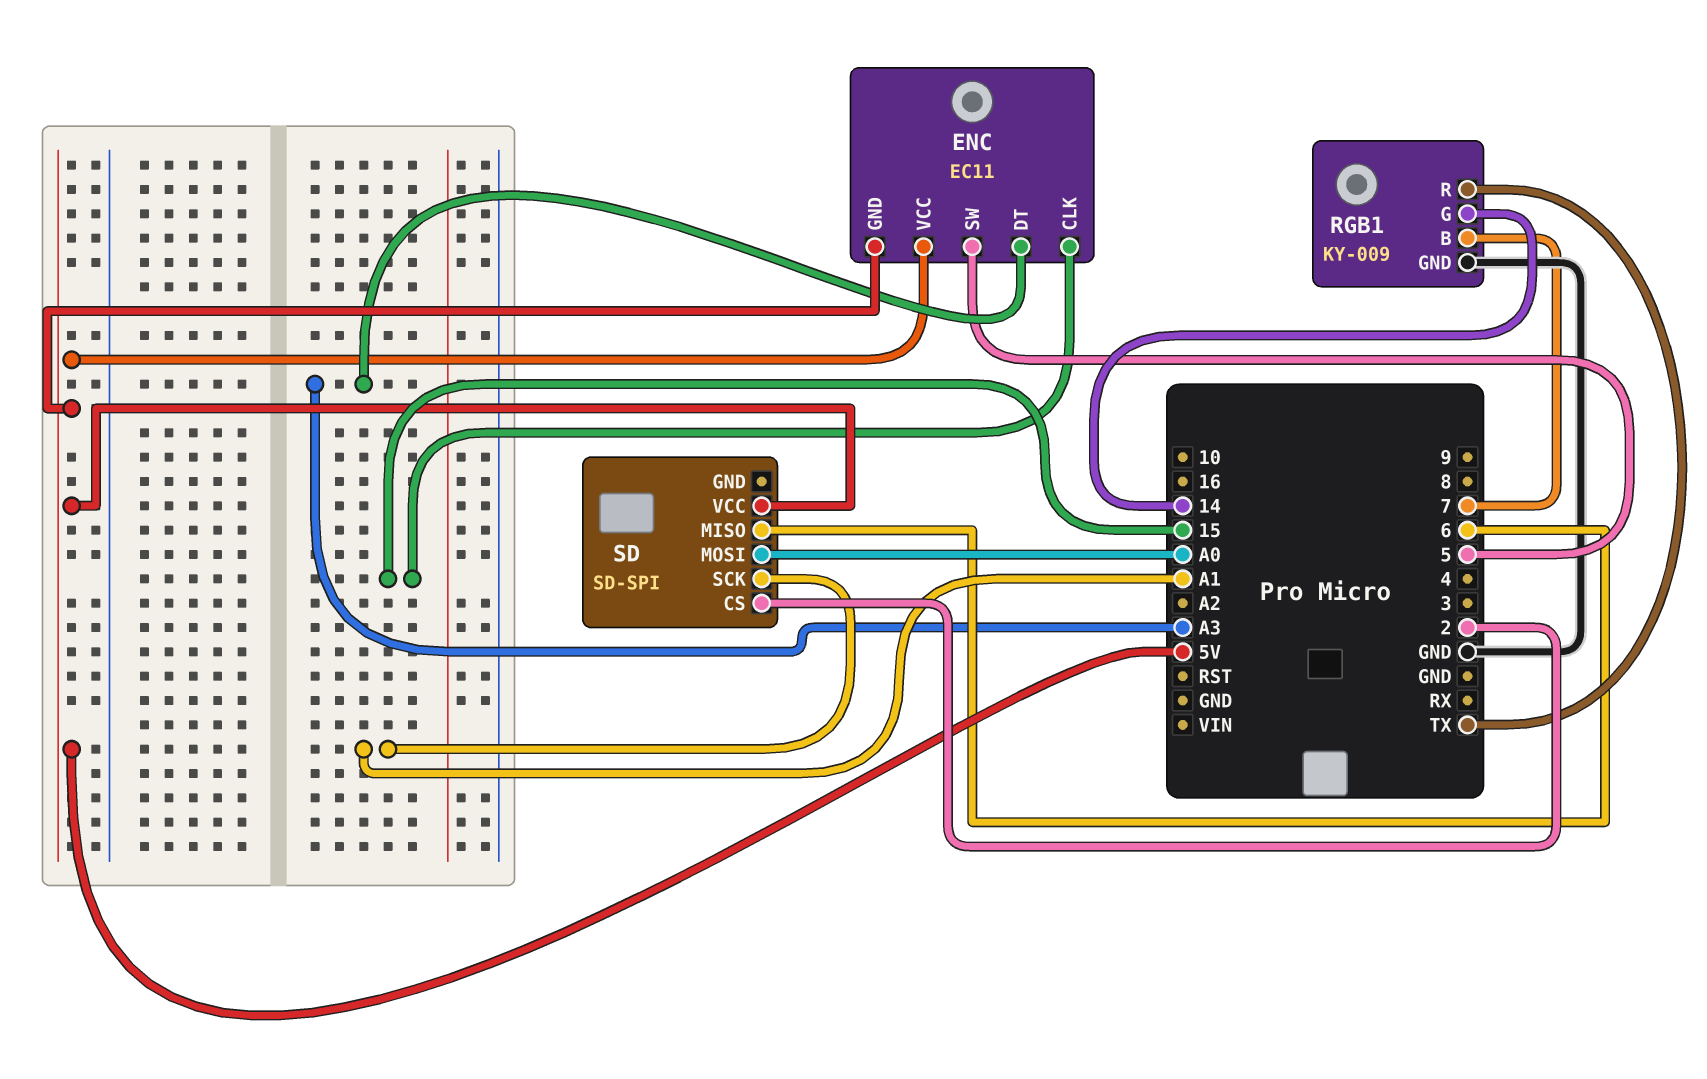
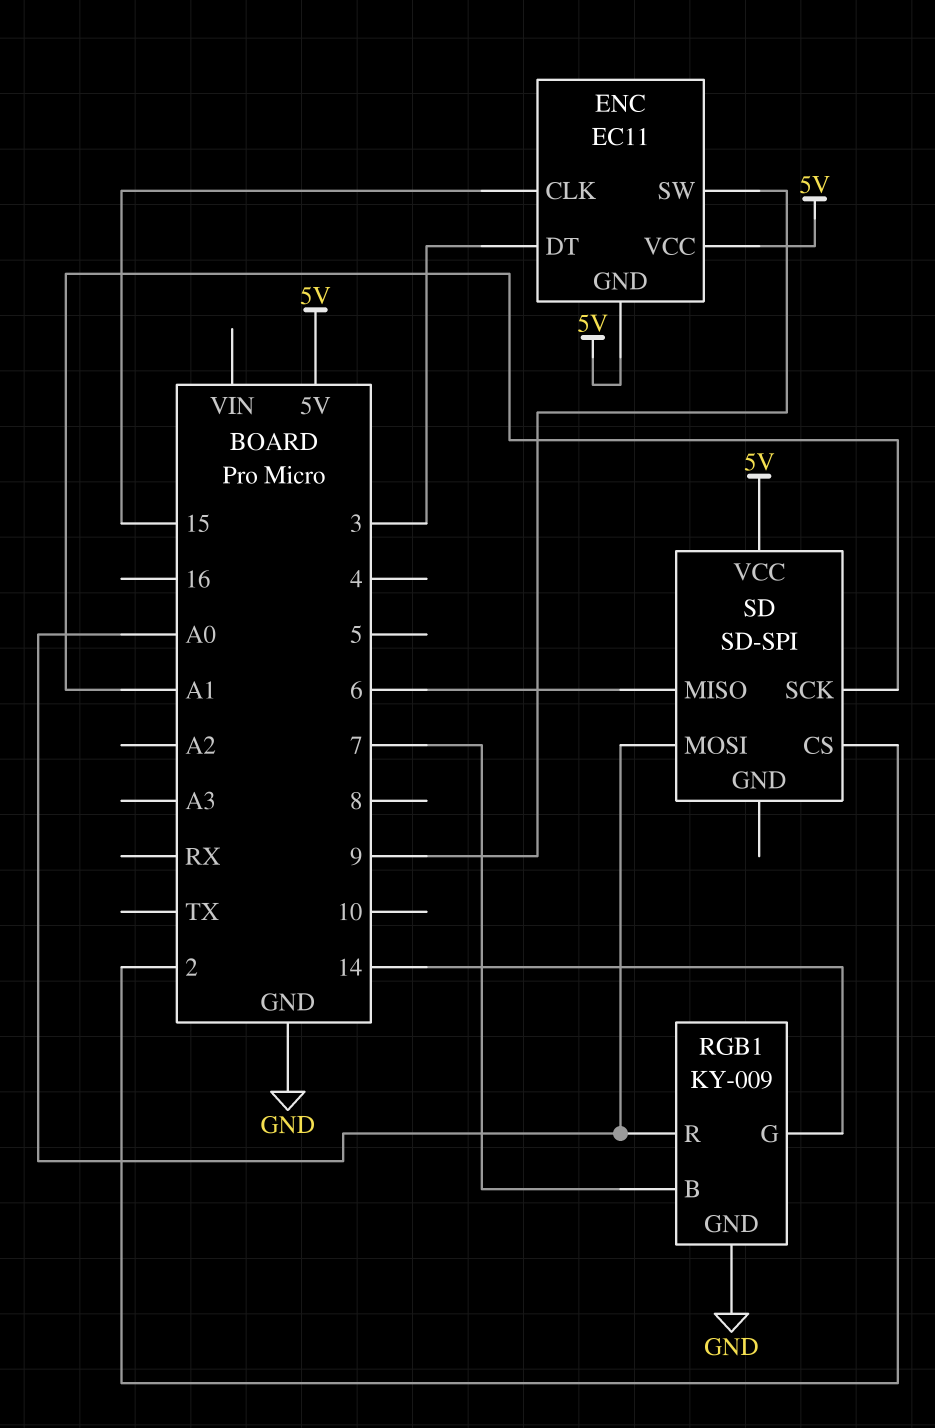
ENC pin DT: A3 -> 3
ENC pin SW: 5 -> 9
RGB1 pin R: TX -> A0

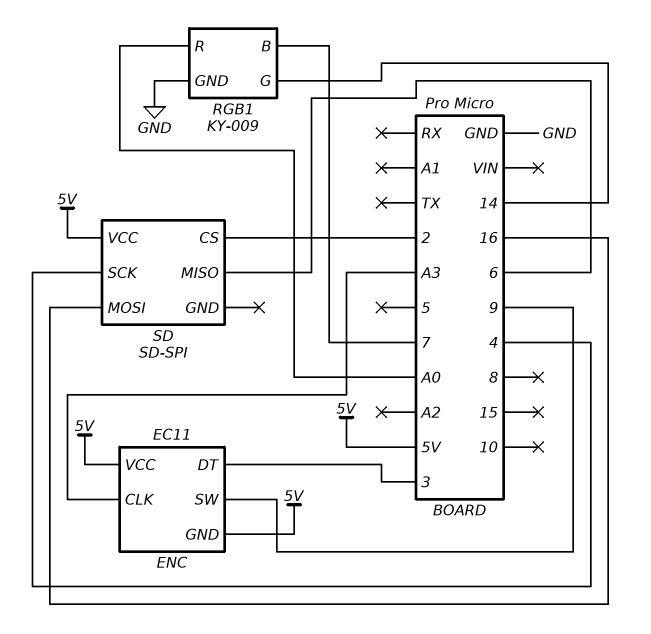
ENC pin CLK: 15 -> A3
SD pin MOSI: A0 -> 16
SD pin SCK: A1 -> 4

